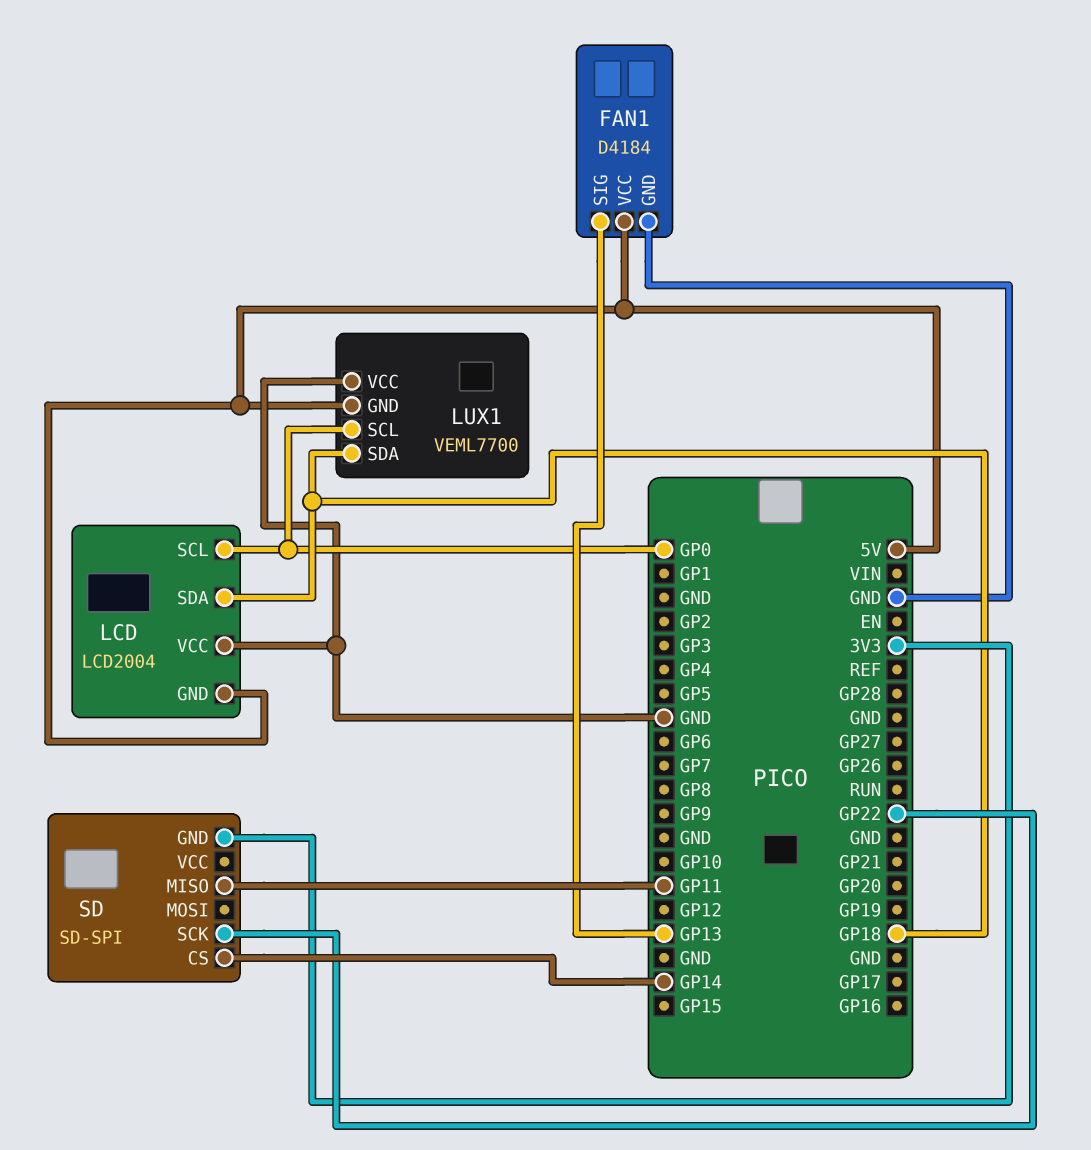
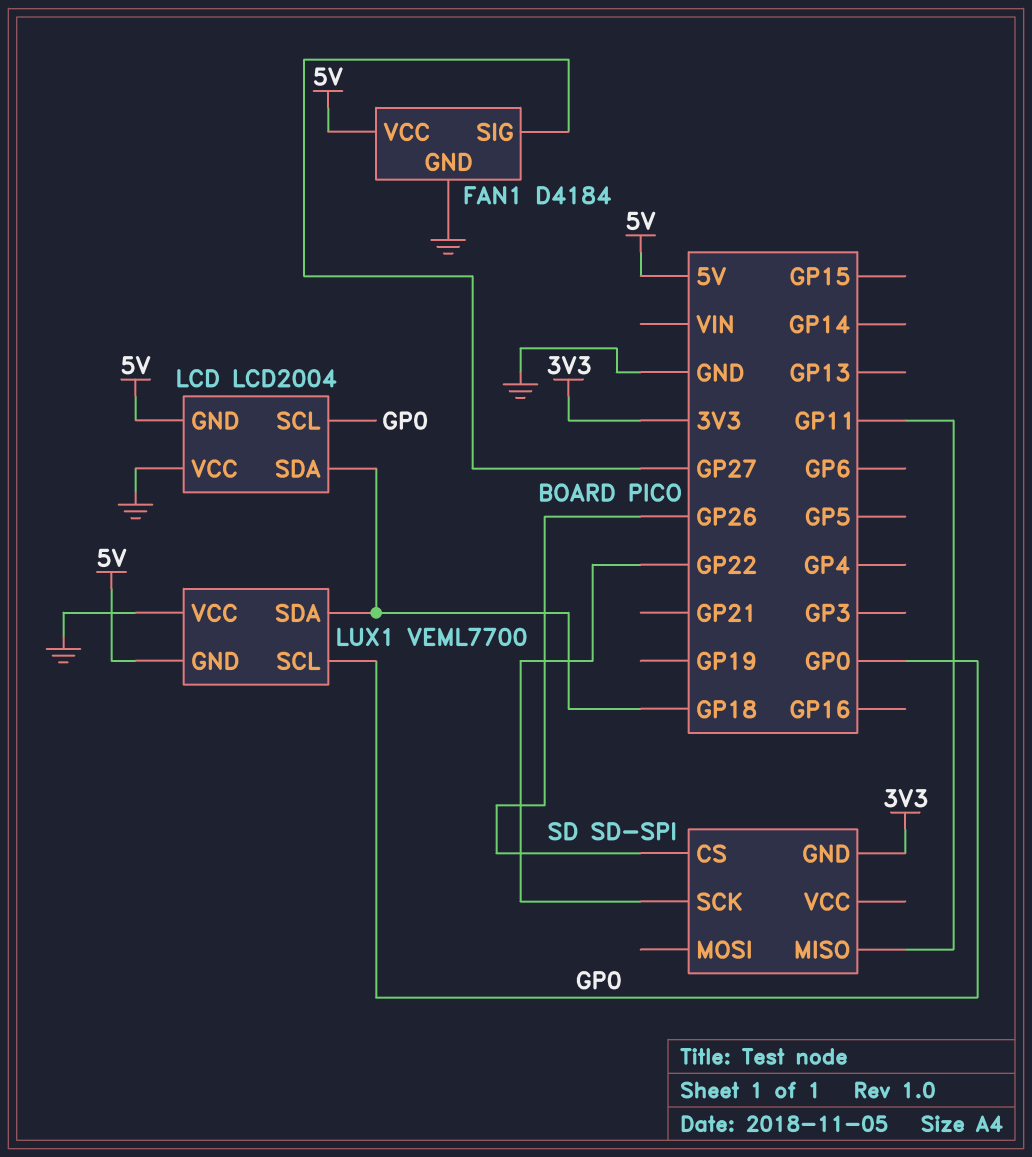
FAN1 pin SIG: GP13 -> GP27
SD pin CS: GP14 -> GP26

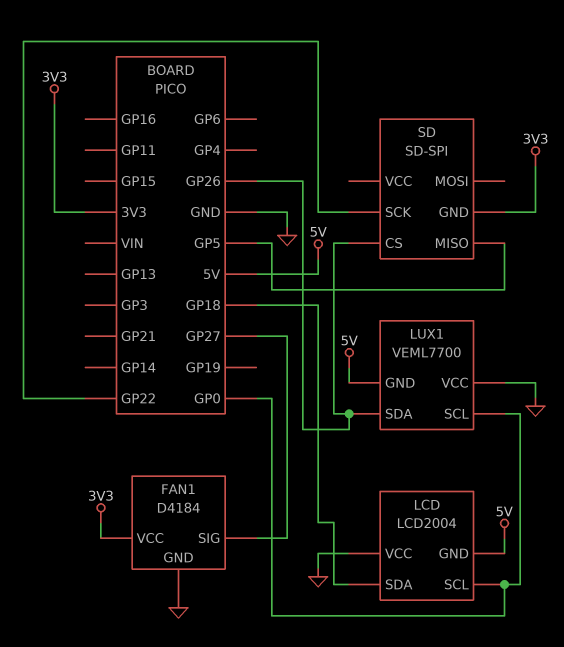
FAN1 pin VCC: 5V -> 3V3
LUX1 pin SDA: GP18 -> GP26
SD pin MISO: GP11 -> GP5

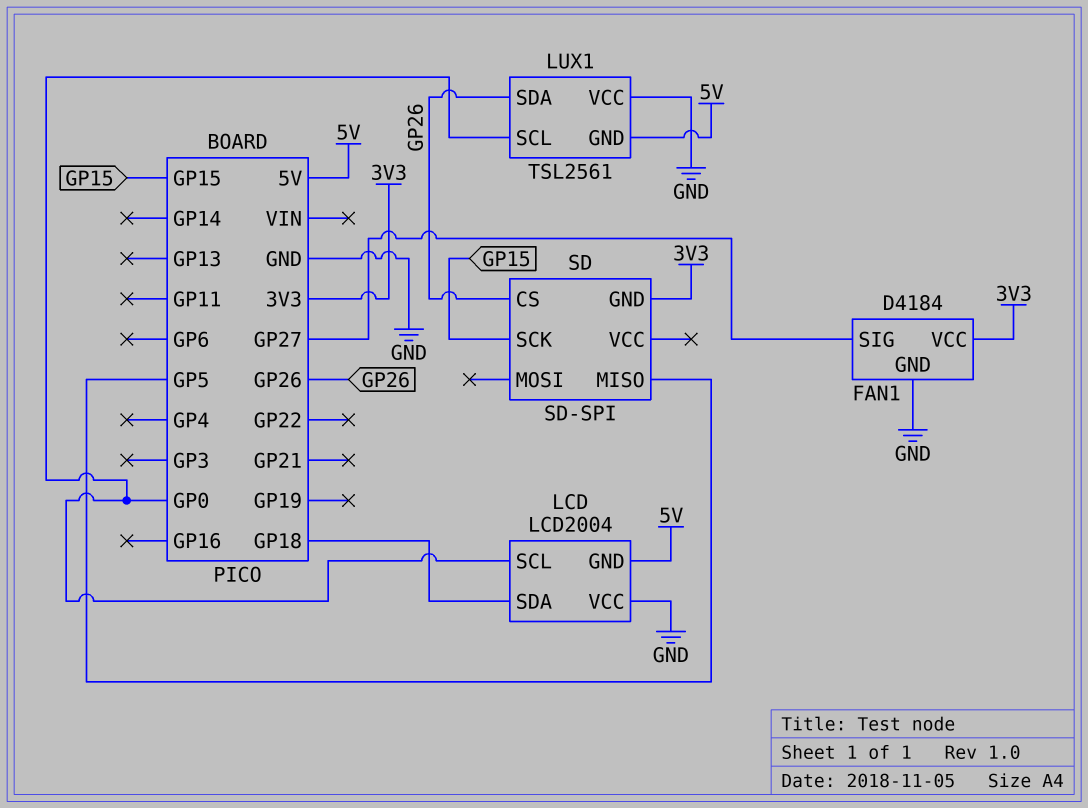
LUX1: VEML7700 -> TSL2561
SD pin SCK: GP22 -> GP15

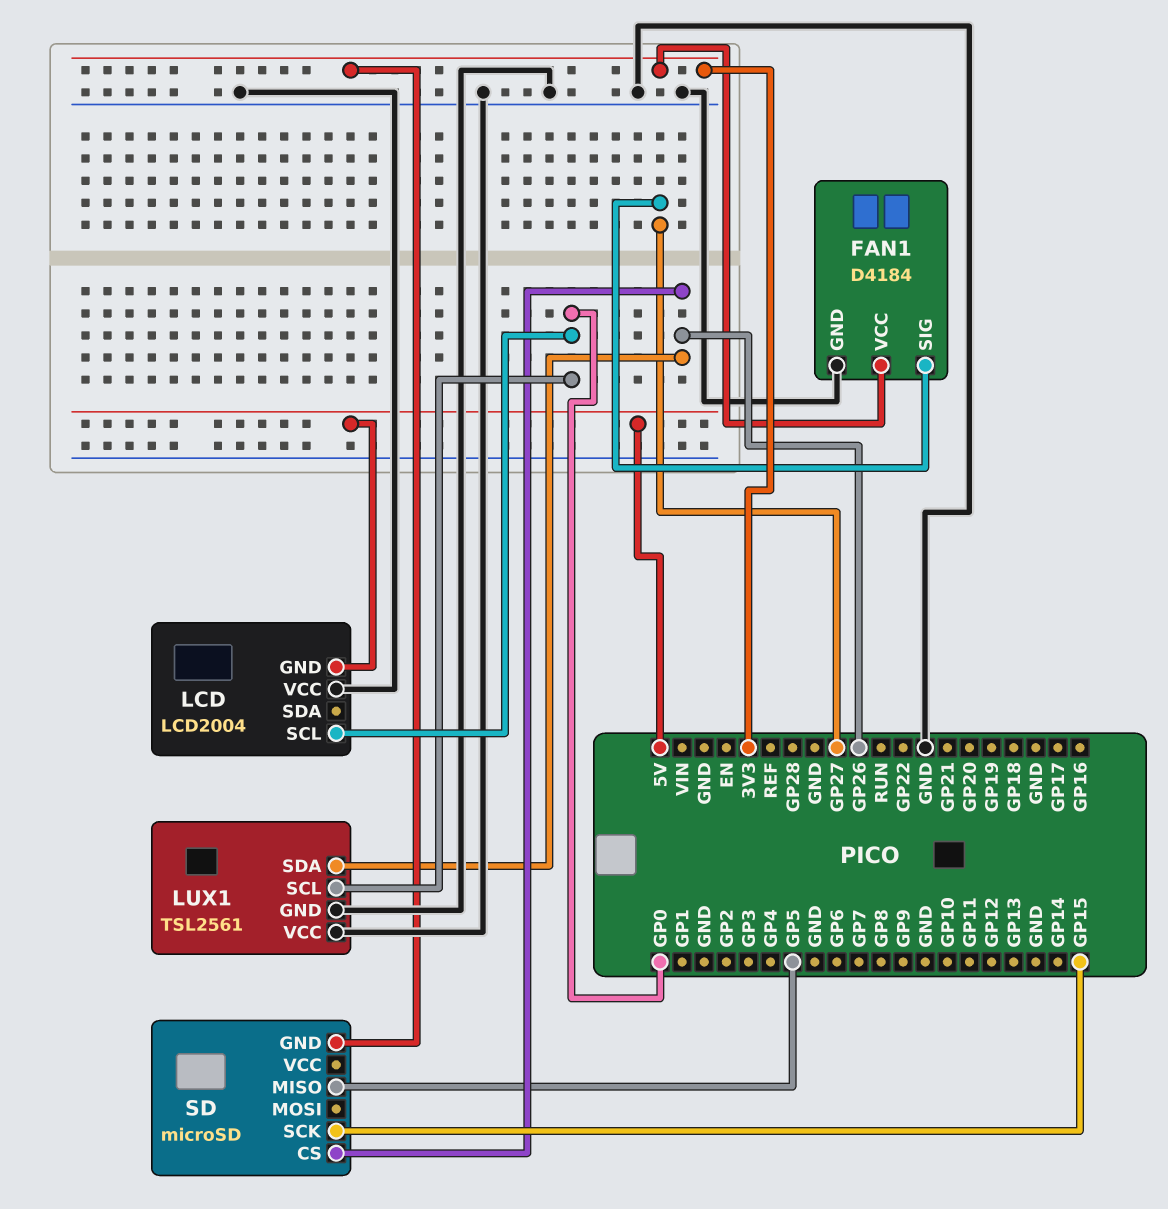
LCD pin SDA: GP18 -> none
LUX1 pin GND: 5V -> GND
SD: SD-SPI -> microSD

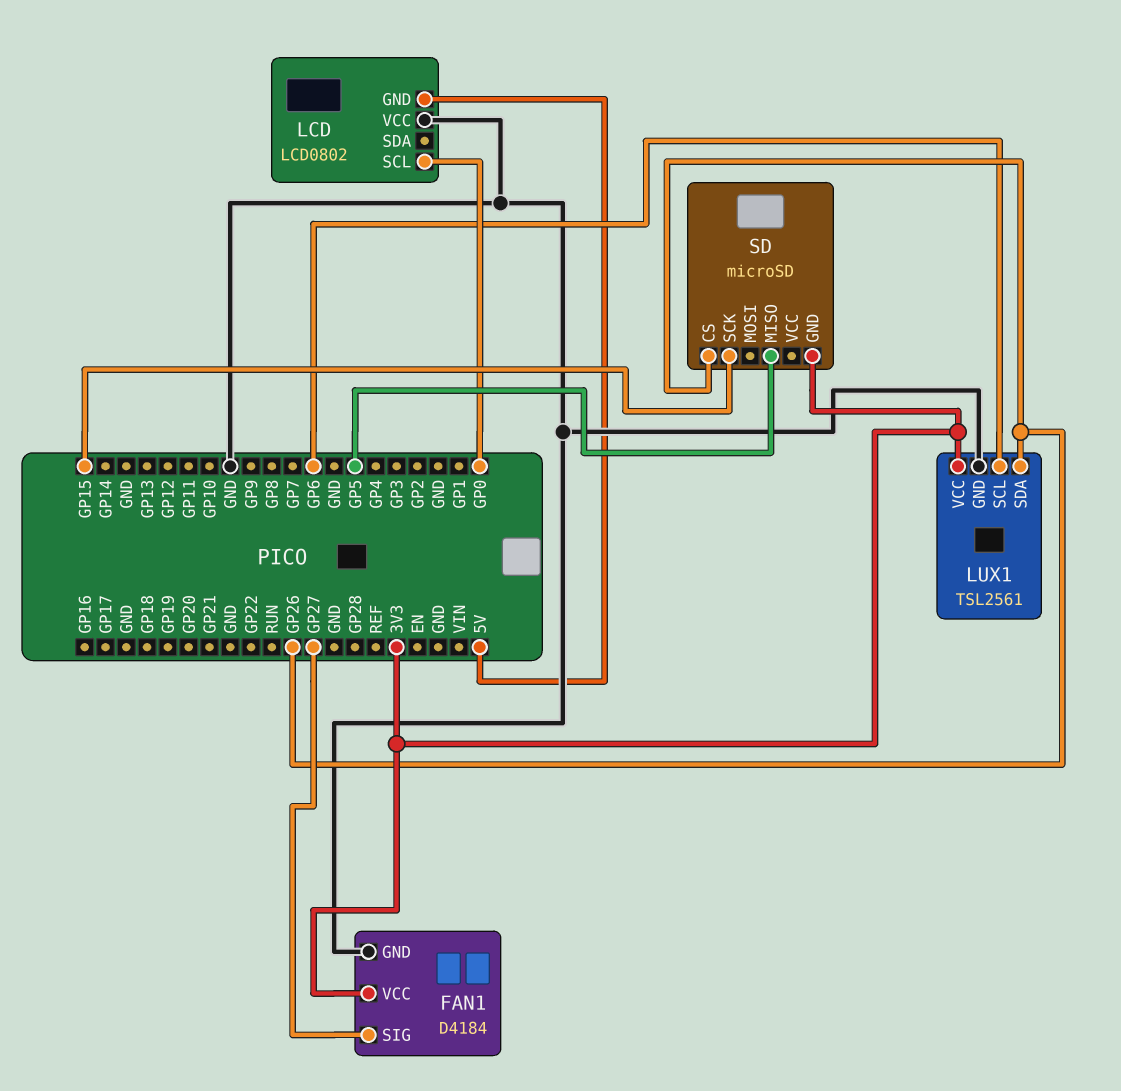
LCD: LCD2004 -> LCD0802
LUX1 pin SCL: GP0 -> GP6
LUX1 pin VCC: GND -> 3V3

